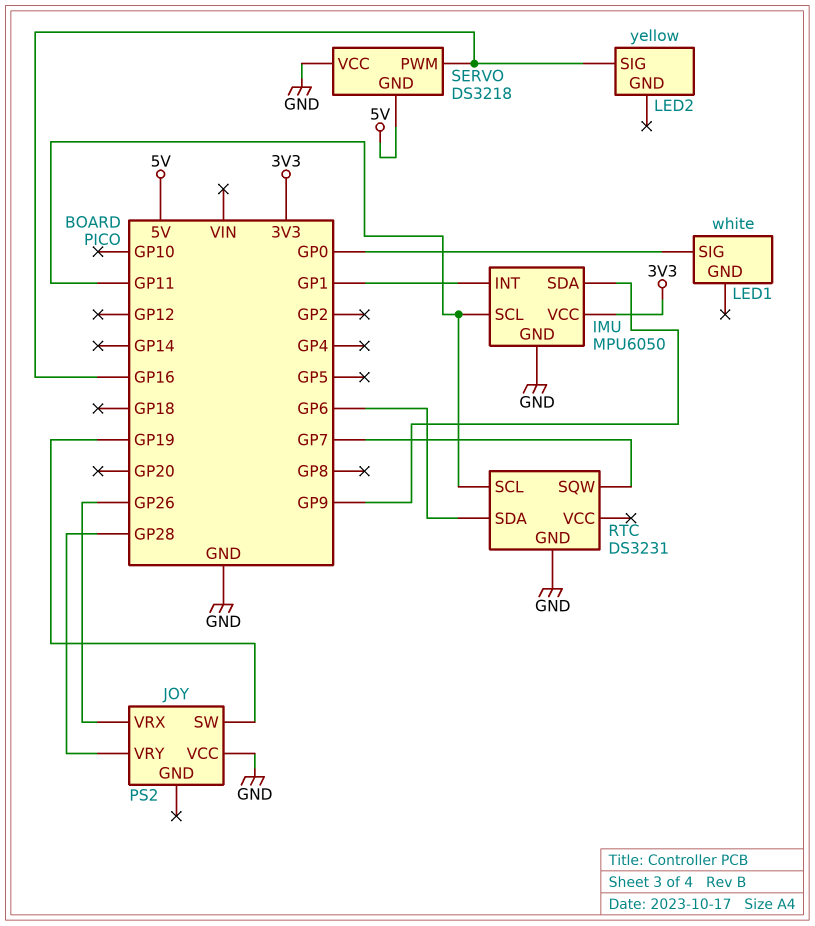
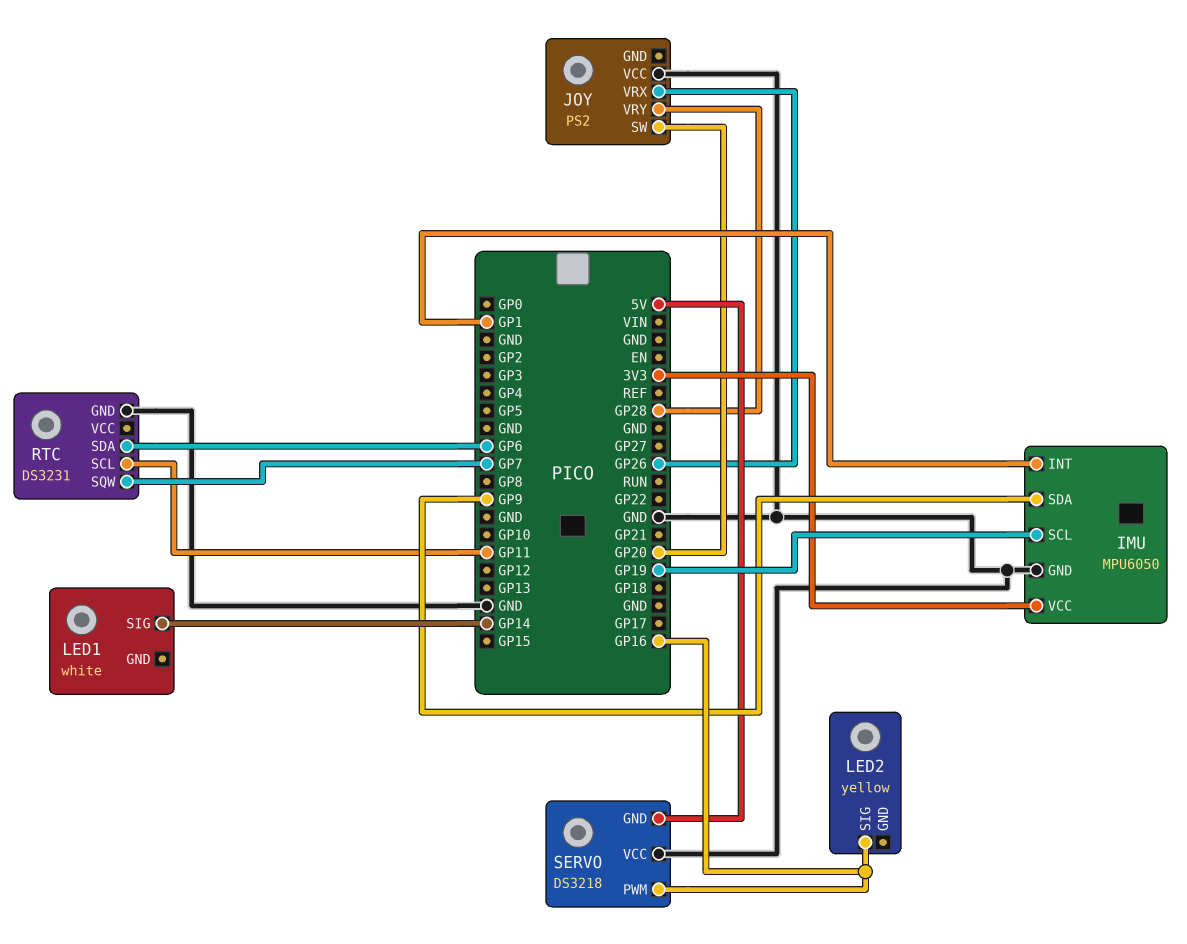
IMU pin SCL: GP11 -> GP19
JOY pin SW: GP19 -> GP20
LED1 pin SIG: GP0 -> GP14

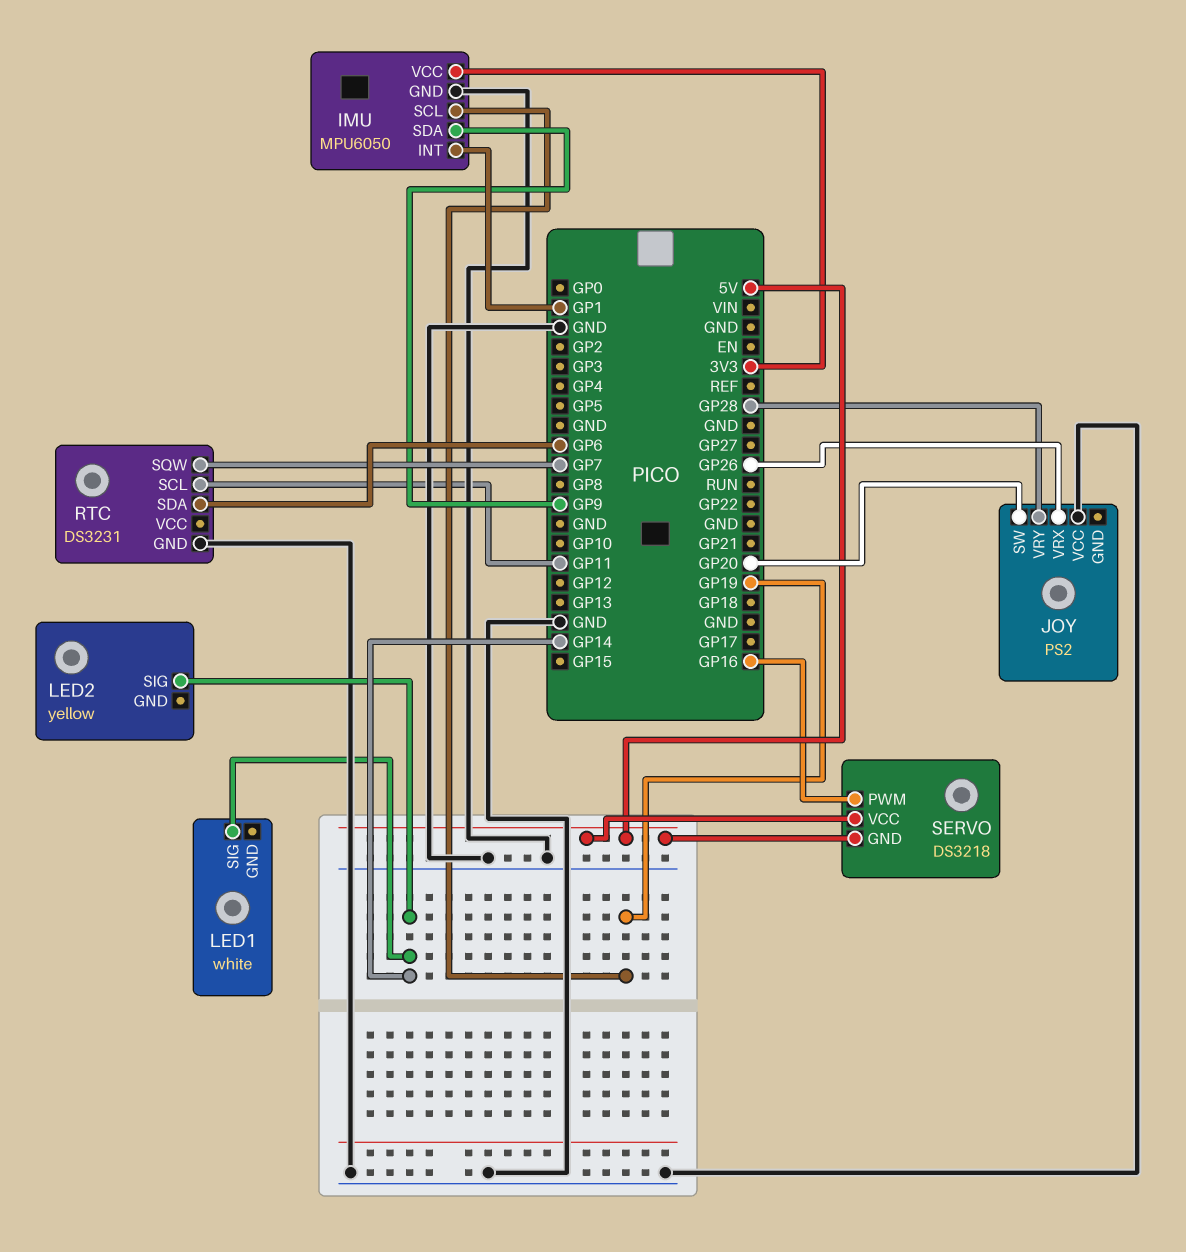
LED2 pin SIG: GP16 -> GP14
SERVO pin VCC: GND -> 5V

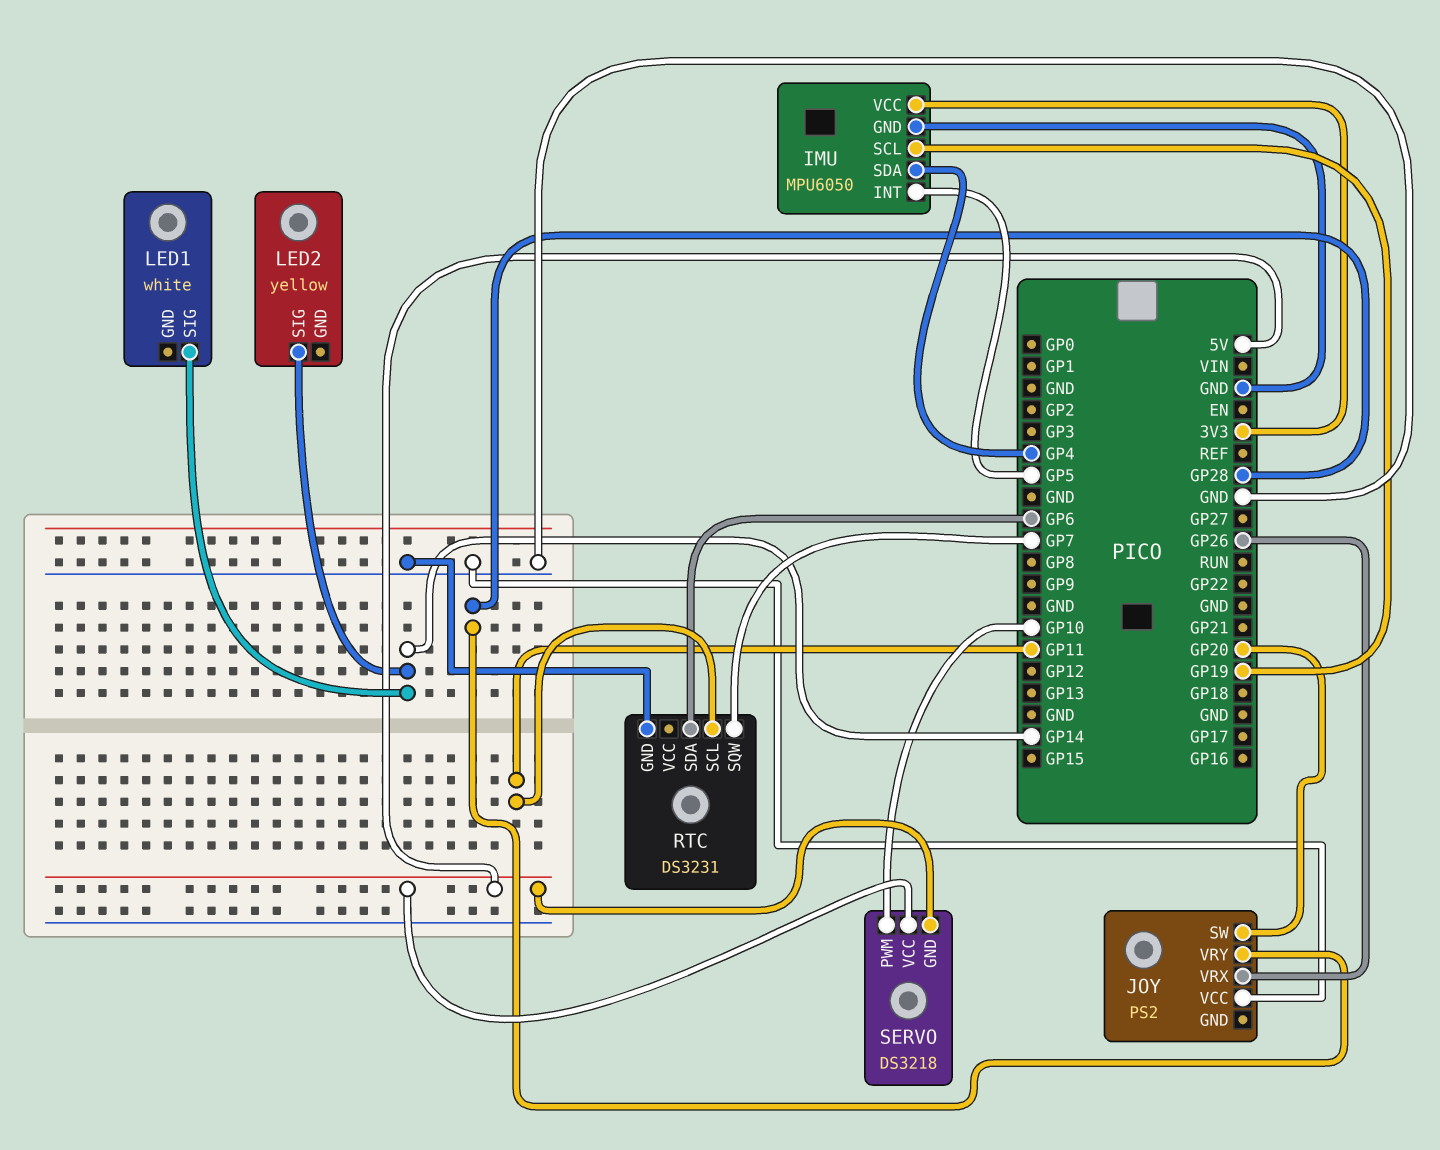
IMU pin INT: GP1 -> GP5
IMU pin SDA: GP9 -> GP4
SERVO pin PWM: GP16 -> GP10

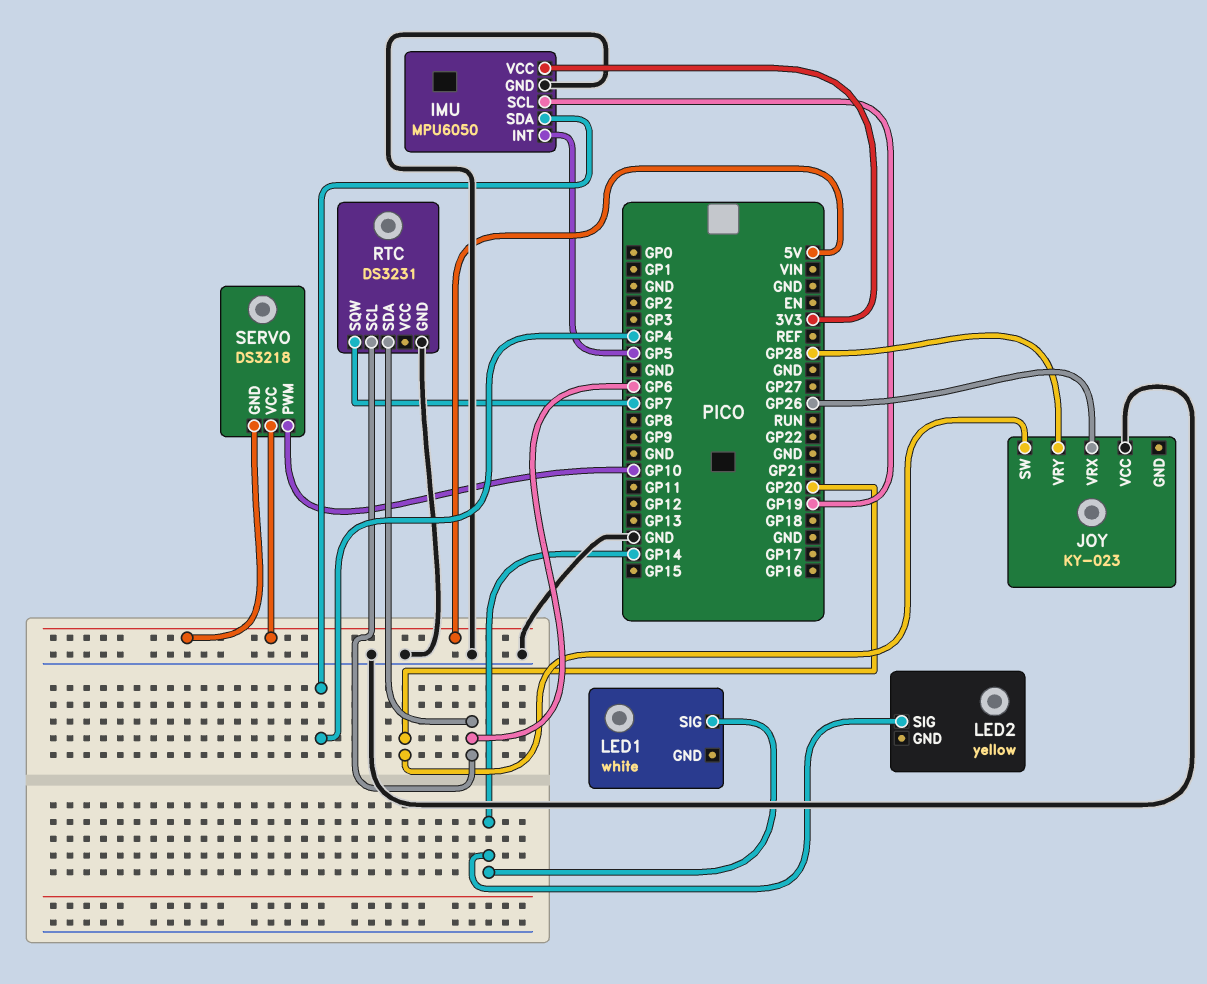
JOY: PS2 -> KY-023
RTC pin SCL: GP11 -> GP6

